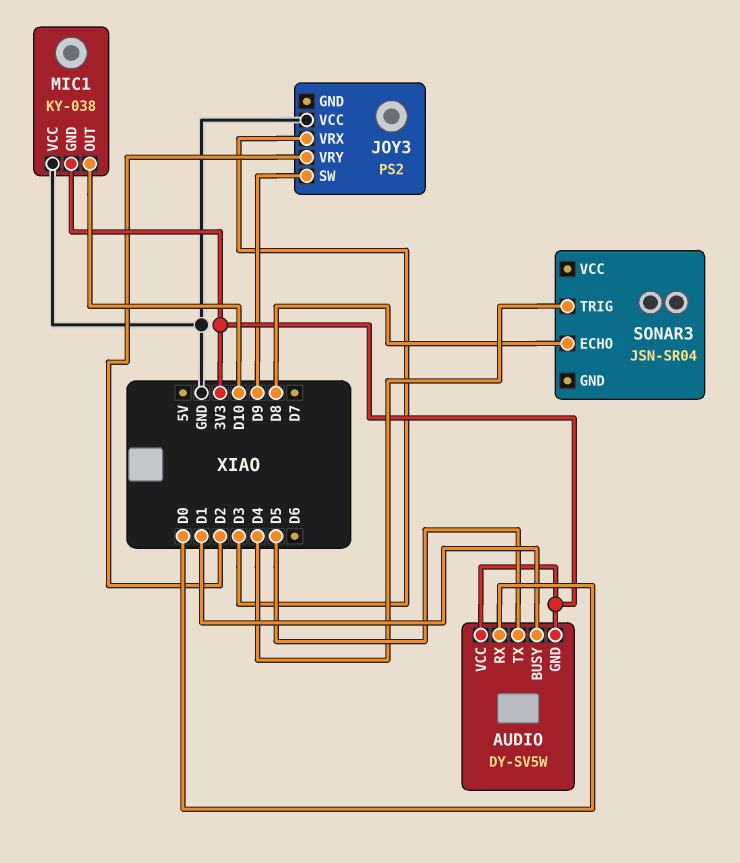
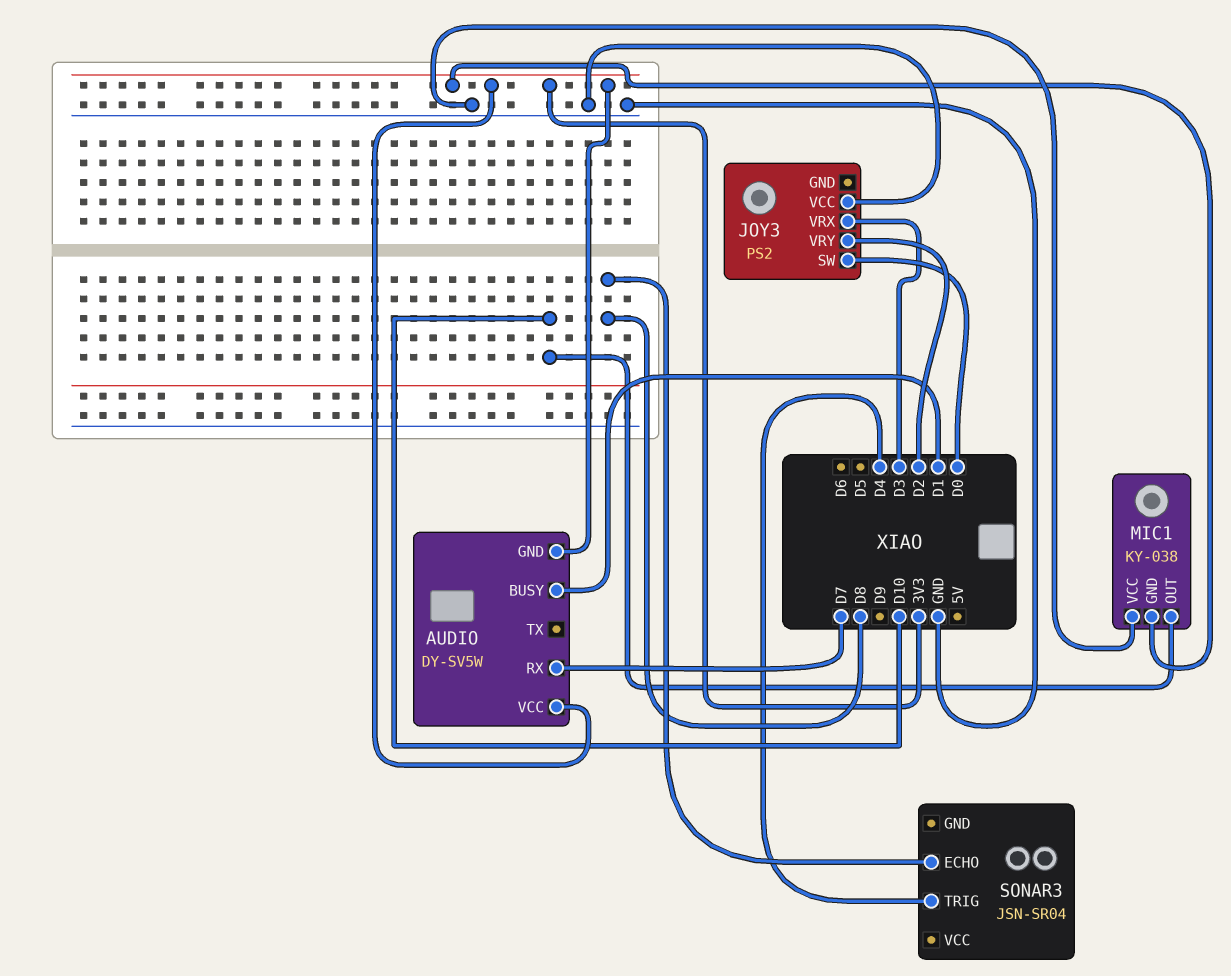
AUDIO pin RX: D0 -> D7
AUDIO pin TX: D5 -> none
JOY3 pin SW: D9 -> D0

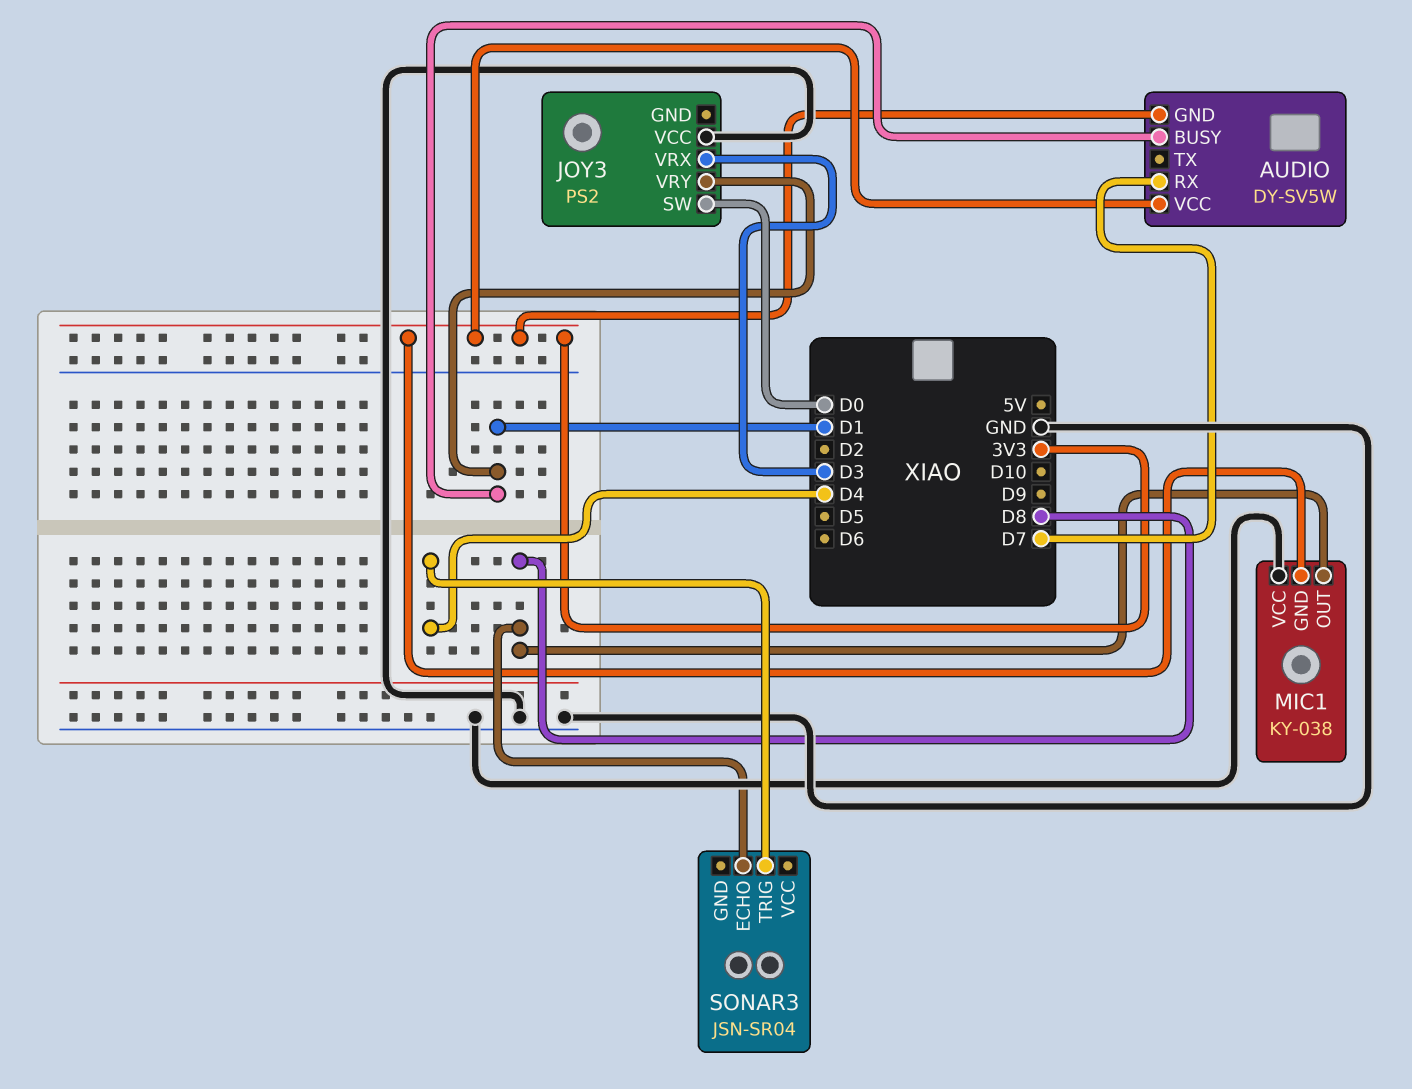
JOY3 pin VRY: D2 -> D1
MIC1 pin OUT: D10 -> D8

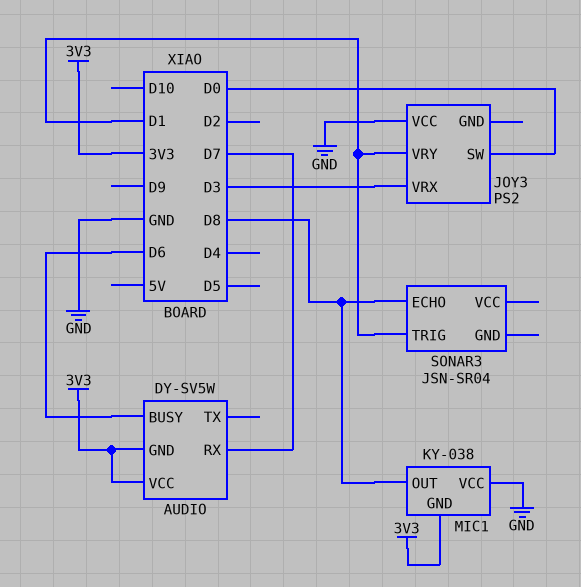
AUDIO pin BUSY: D1 -> D6
SONAR3 pin TRIG: D4 -> D1

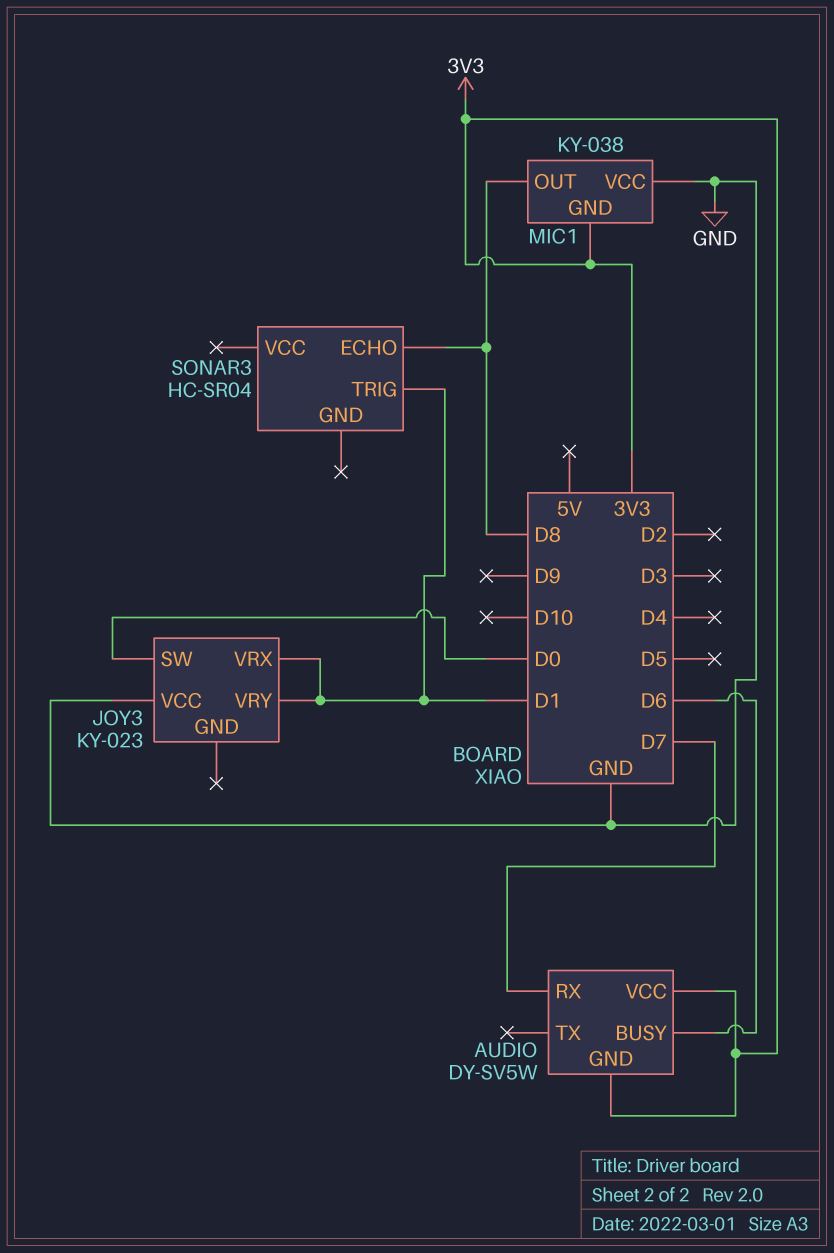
JOY3: PS2 -> KY-023
JOY3 pin VRX: D3 -> D1
SONAR3: JSN-SR04 -> HC-SR04

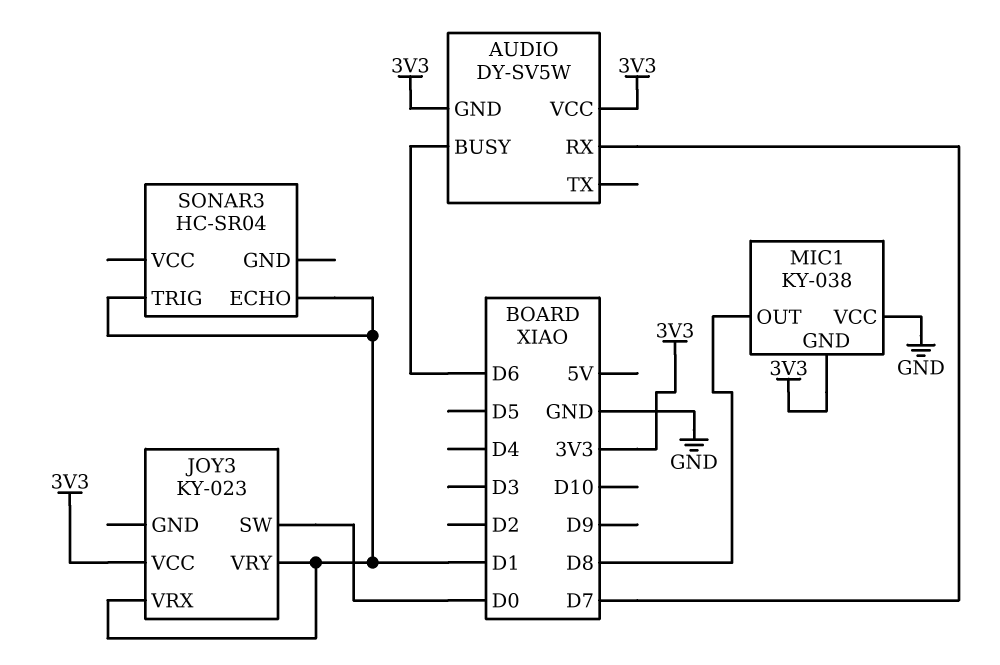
JOY3 pin VCC: GND -> 3V3
SONAR3 pin ECHO: D8 -> D1

